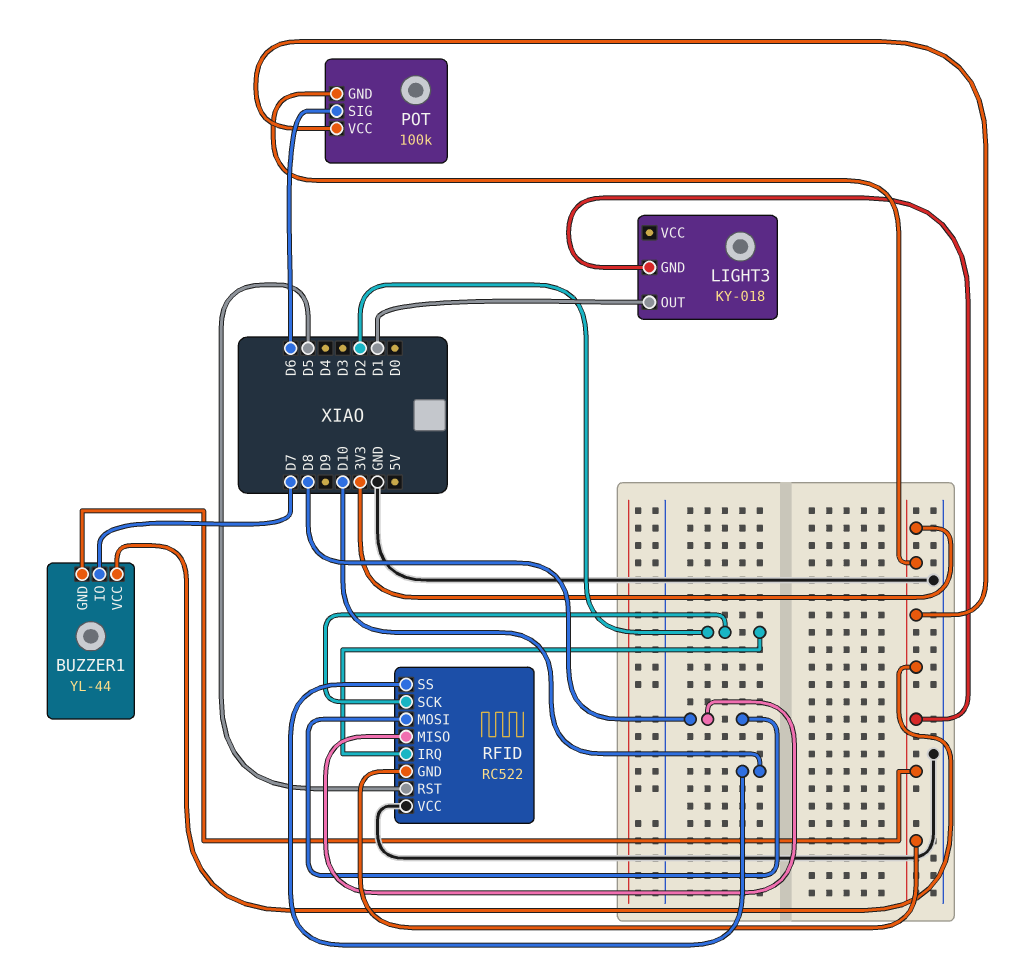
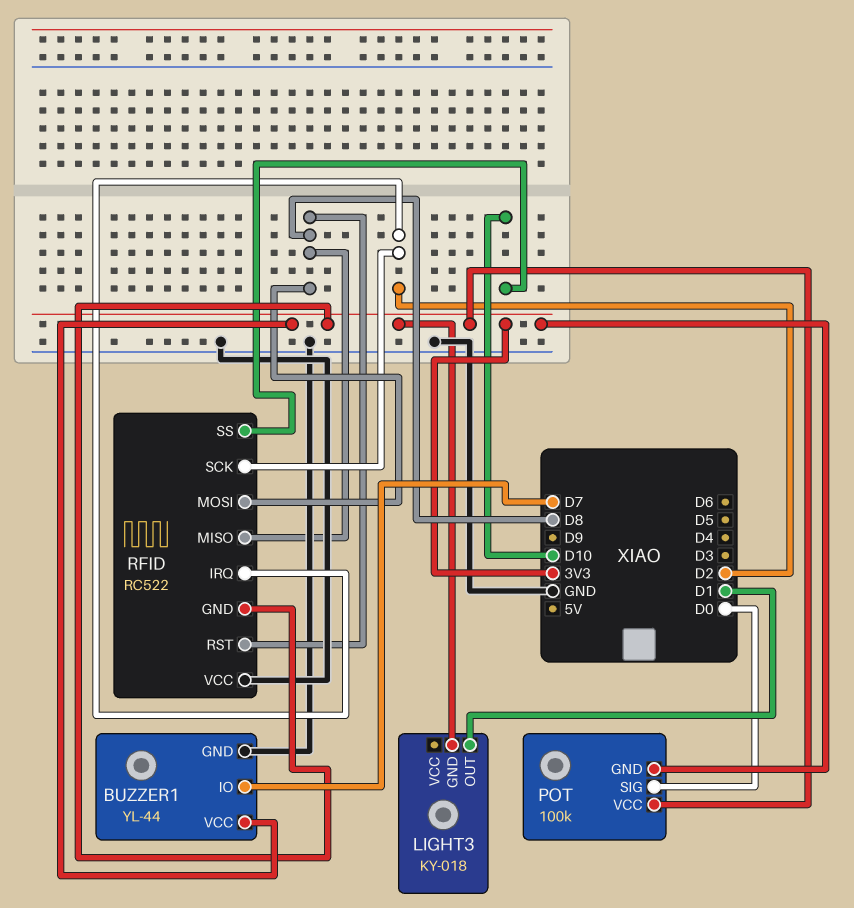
BUZZER1 pin GND: 3V3 -> GND
POT pin SIG: D6 -> D0
RFID pin RST: D5 -> D8

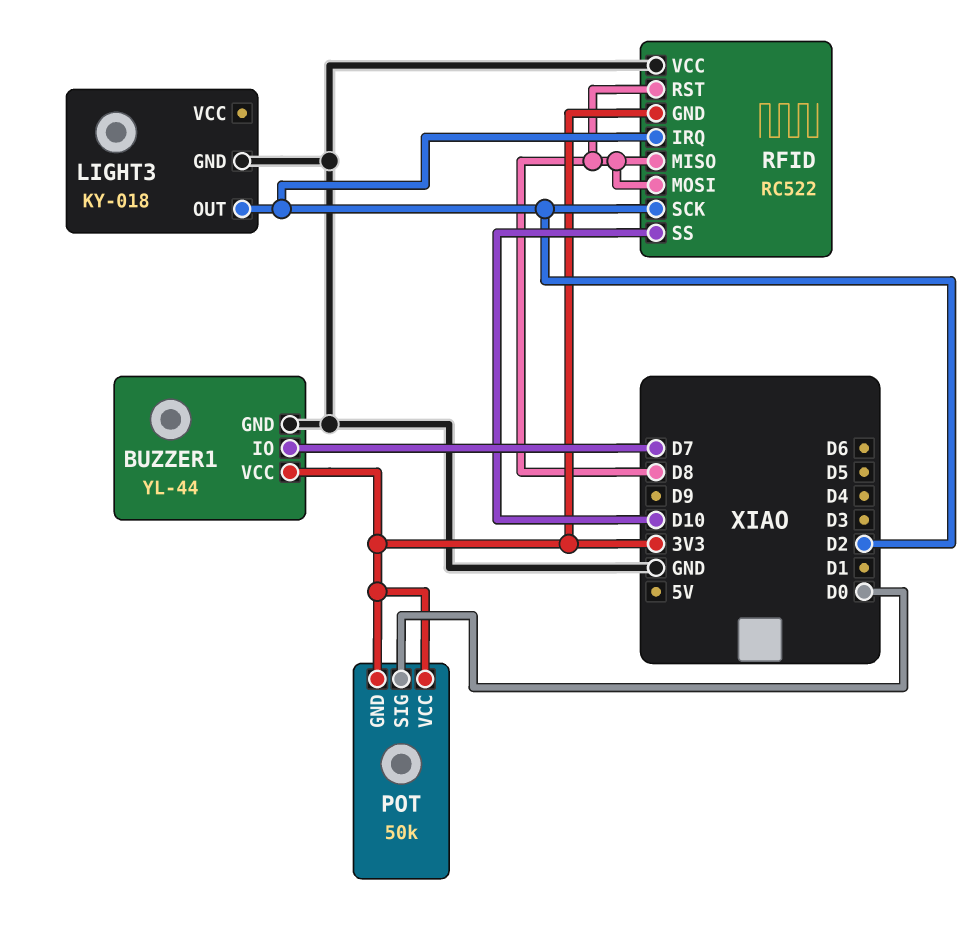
LIGHT3 pin GND: 3V3 -> GND
LIGHT3 pin OUT: D1 -> D2
POT: 100k -> 50k

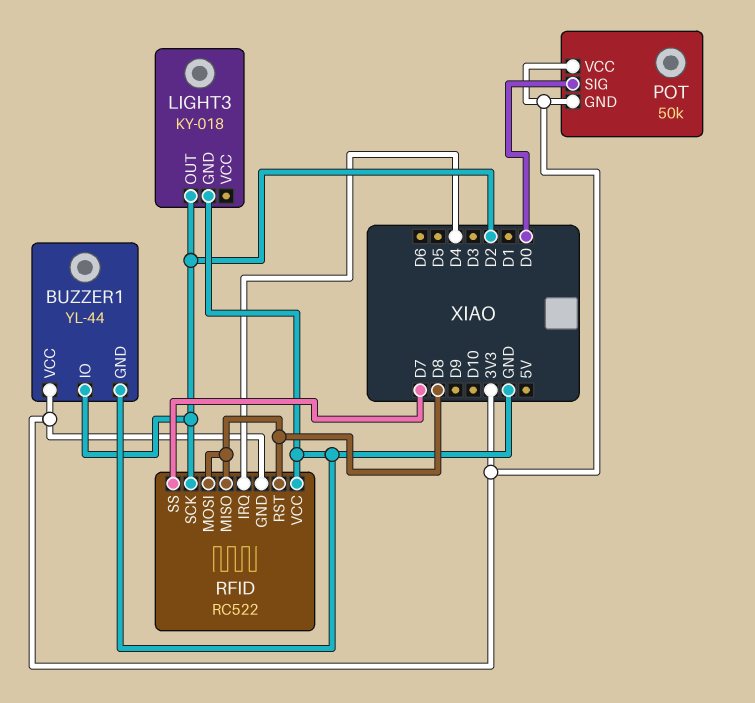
BUZZER1 pin IO: D7 -> D2
RFID pin IRQ: D2 -> D4
RFID pin SS: D10 -> D7

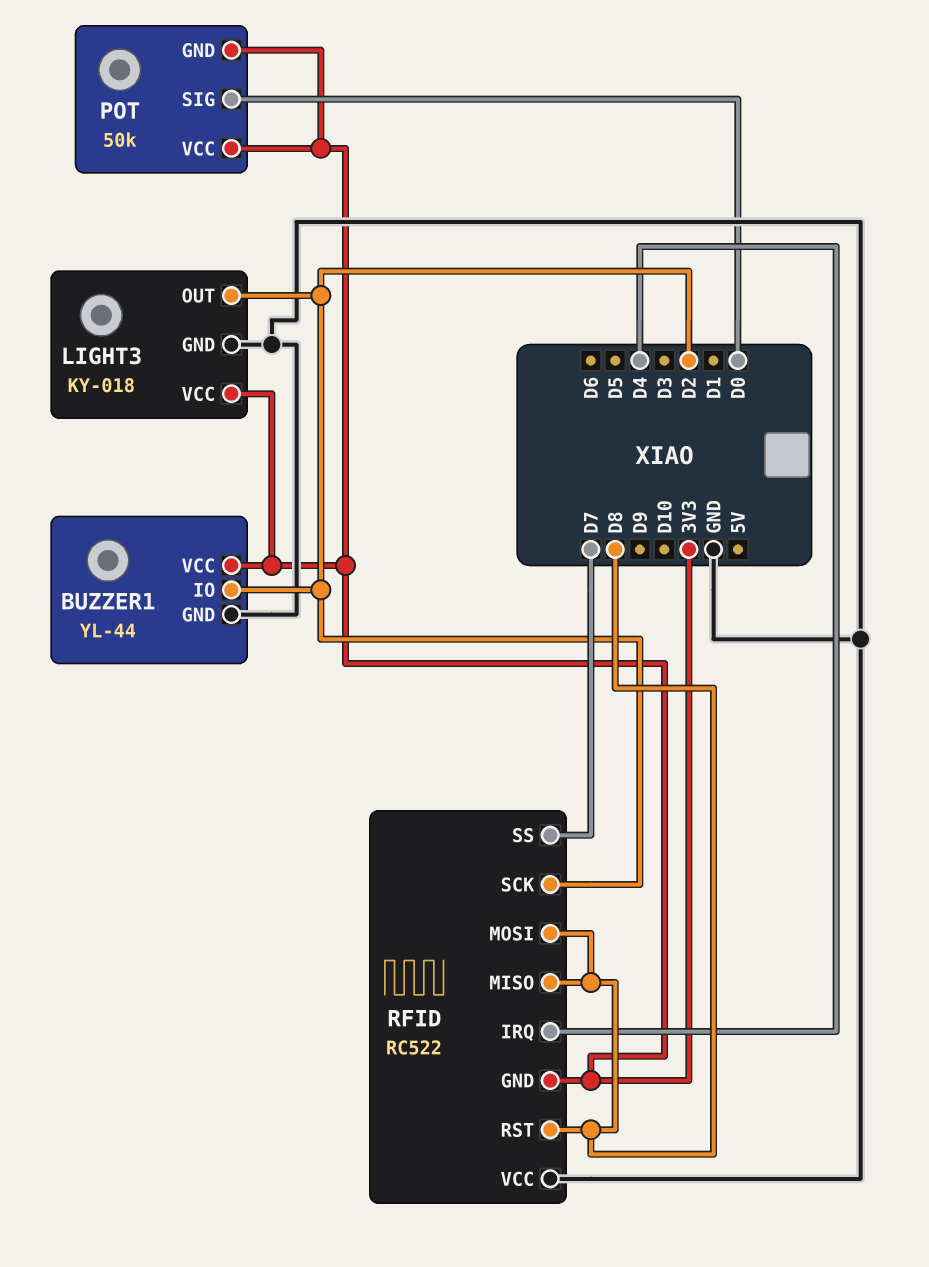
LIGHT3 pin VCC: none -> 3V3

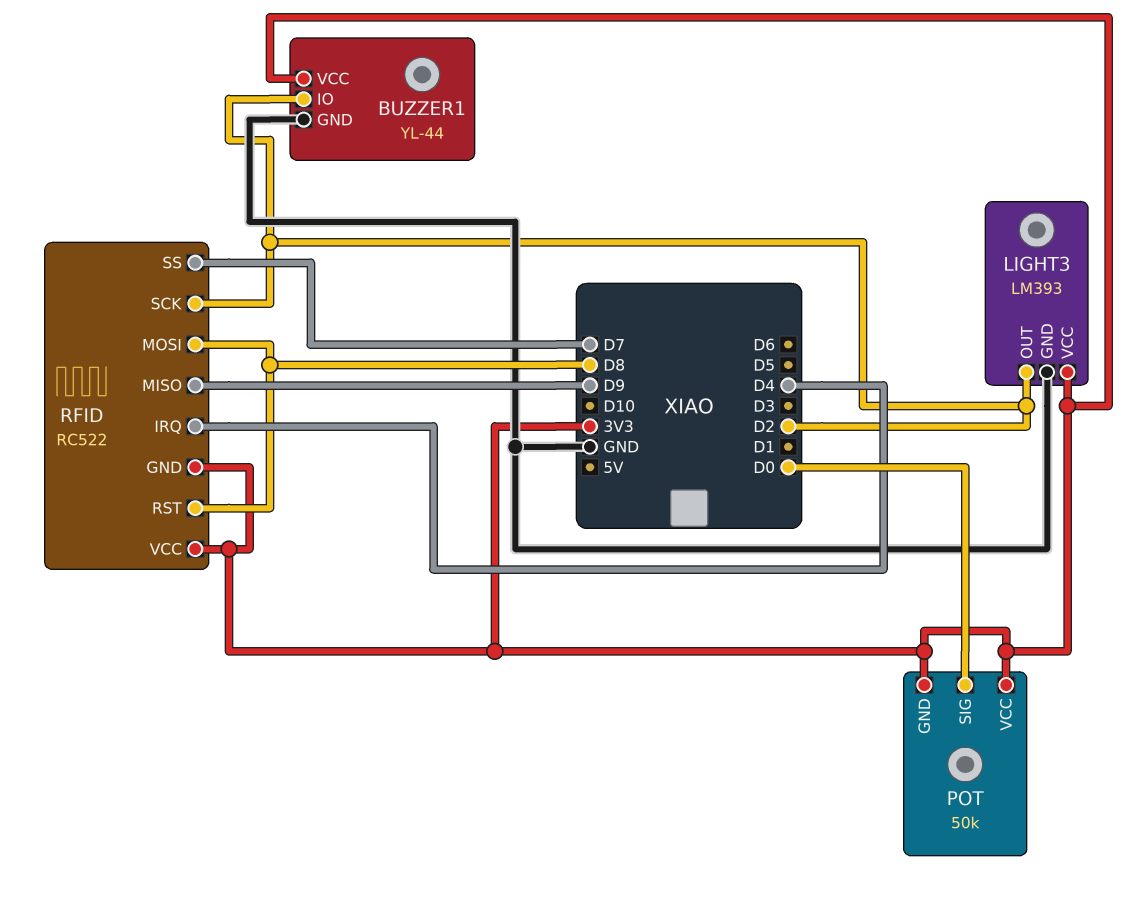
LIGHT3: KY-018 -> LM393
RFID pin MISO: D8 -> D9
RFID pin VCC: GND -> 3V3

